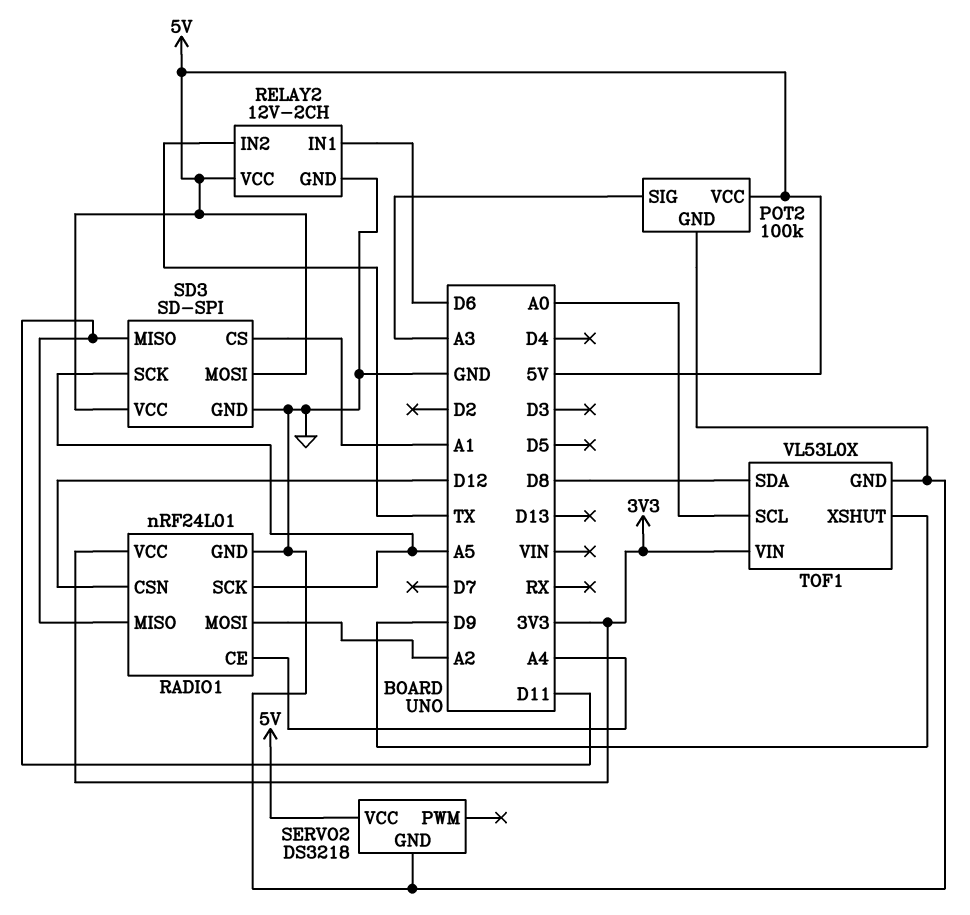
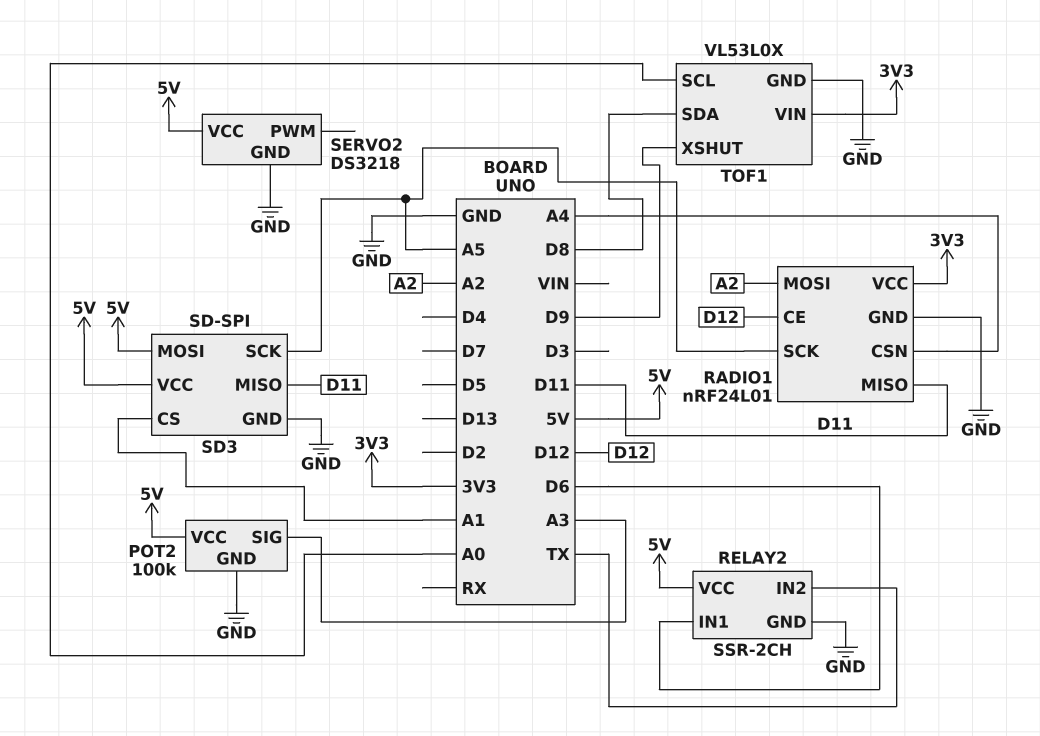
RADIO1 pin CE: A4 -> D12
RADIO1 pin CSN: D12 -> A4
RELAY2: 12V-2CH -> SSR-2CH

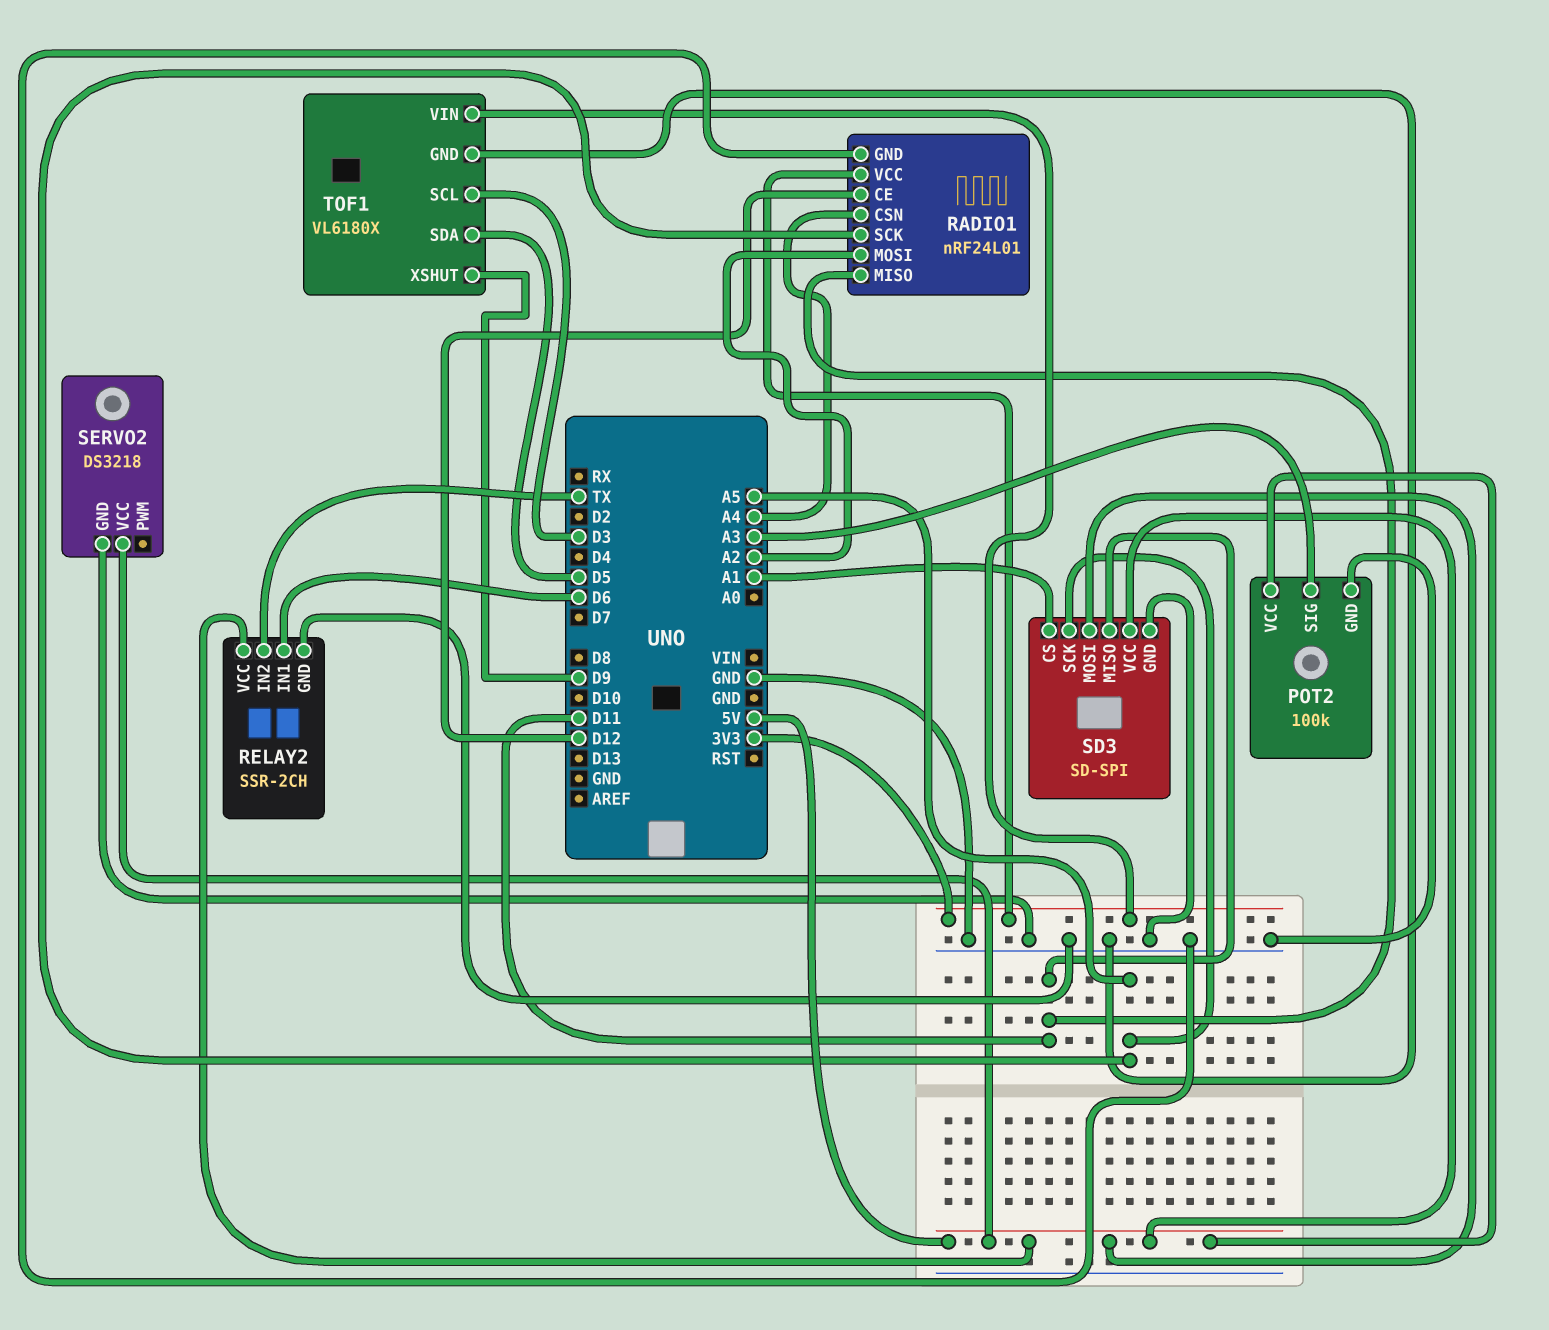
TOF1: VL53L0X -> VL6180X
TOF1 pin SCL: A0 -> D3
TOF1 pin SDA: D8 -> D5

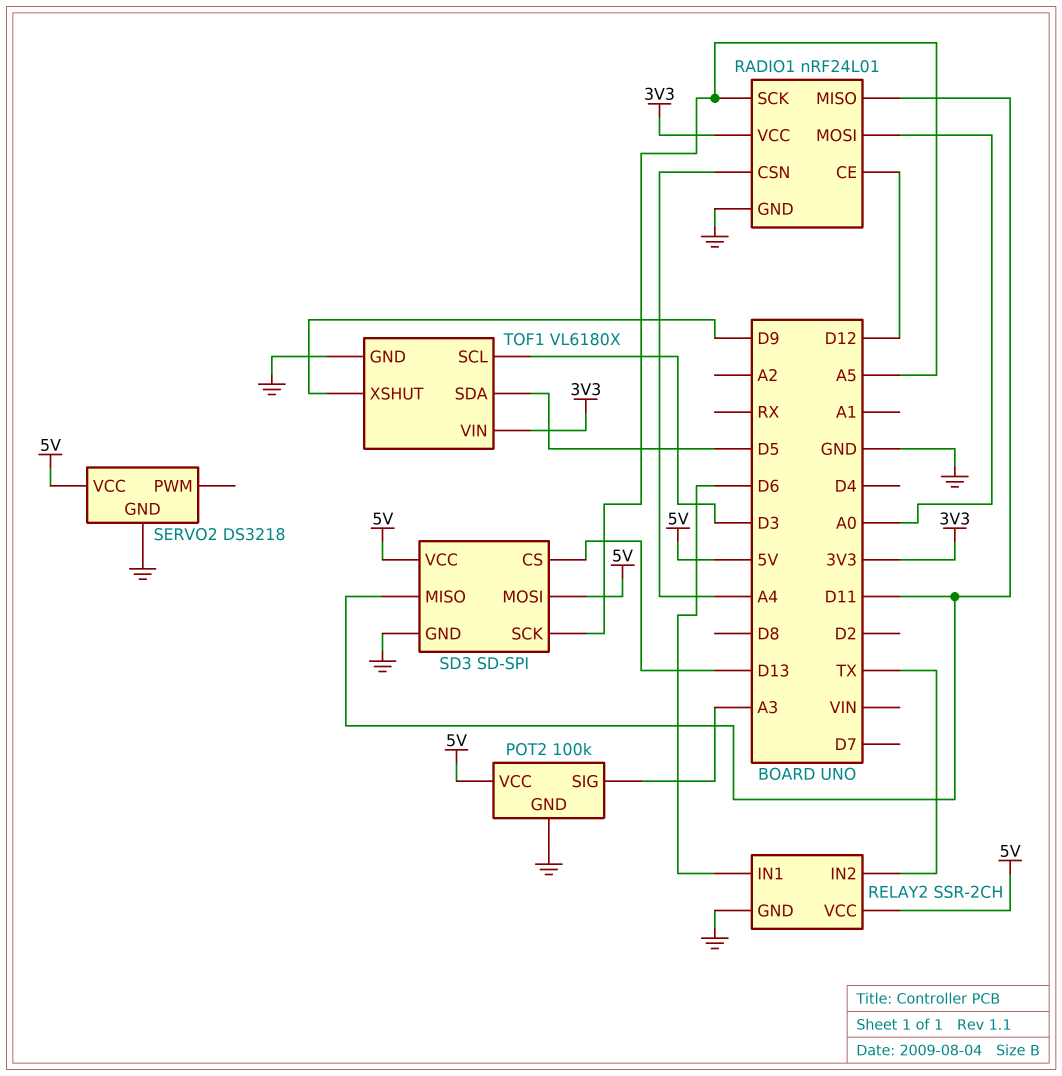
RADIO1 pin MOSI: A2 -> A0
SD3 pin CS: A1 -> D13

